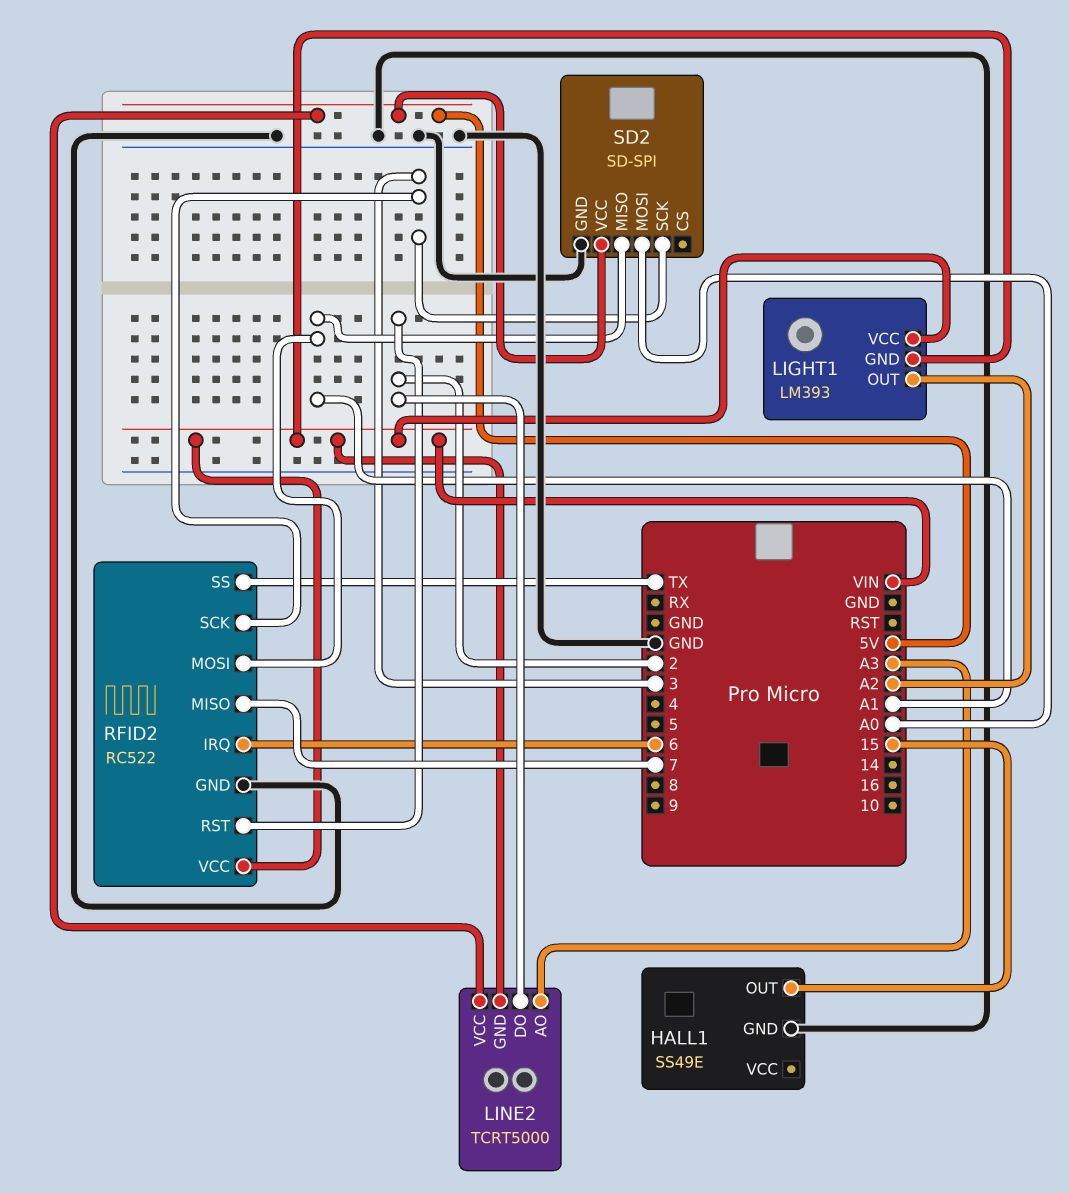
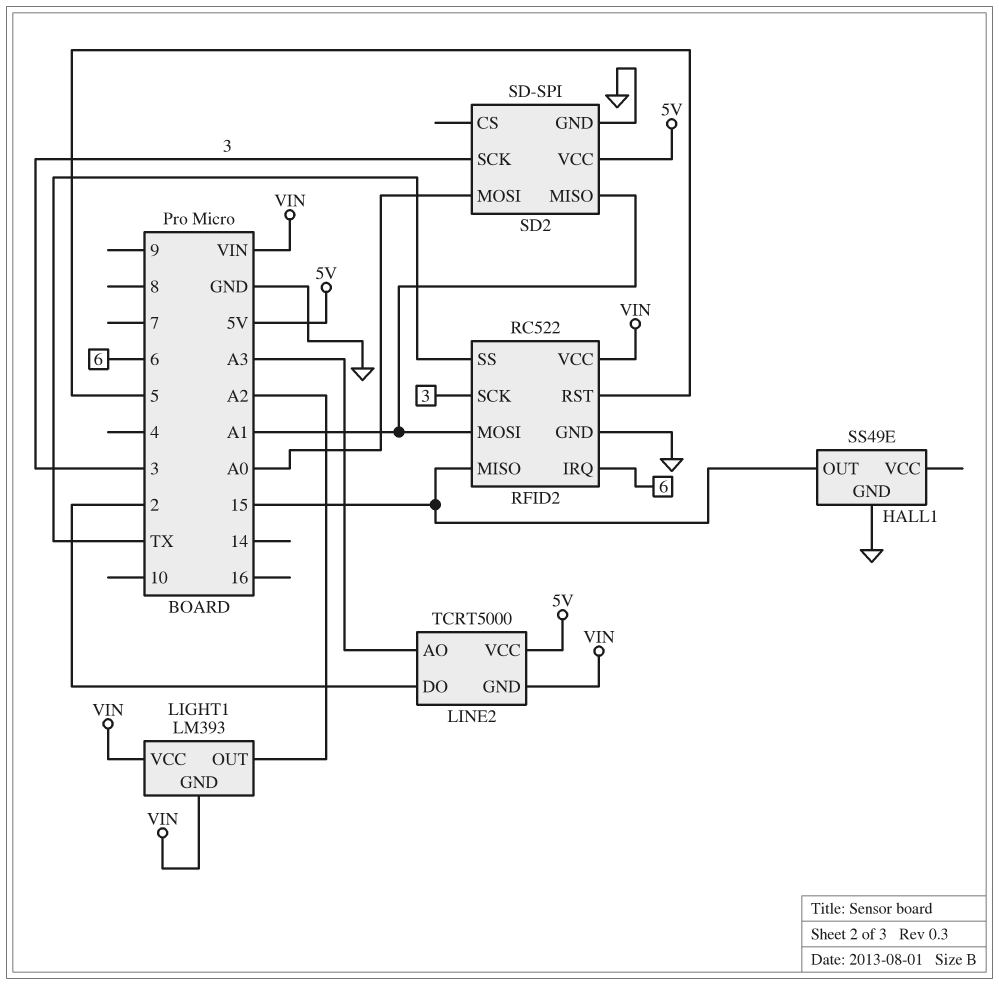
RFID2 pin MISO: 7 -> 15
RFID2 pin RST: 2 -> 5

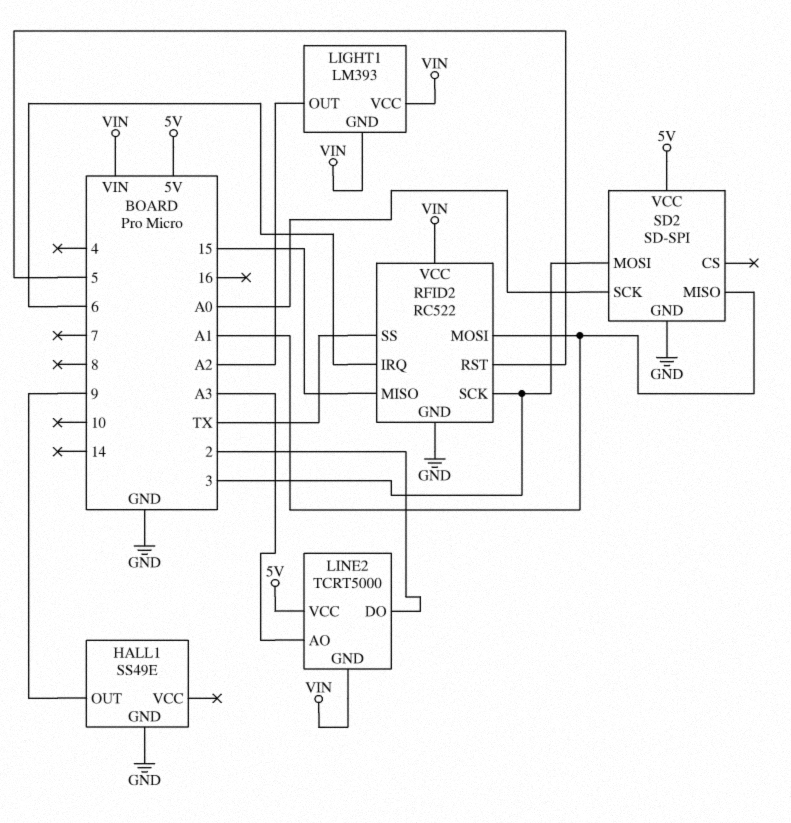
HALL1 pin OUT: 15 -> 9
SD2 pin MOSI: A0 -> 3
SD2 pin SCK: 3 -> A0

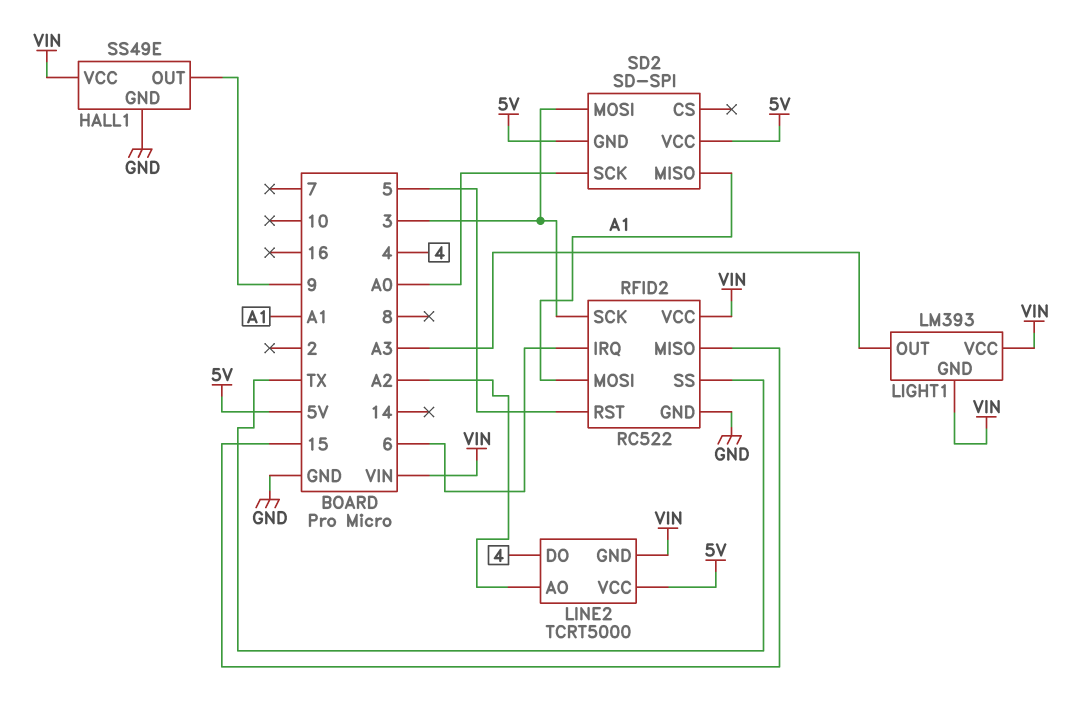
HALL1 pin VCC: none -> VIN
LIGHT1 pin OUT: A2 -> A3
LINE2 pin AO: A3 -> A2
LINE2 pin DO: 2 -> 4
SD2 pin GND: GND -> 5V

